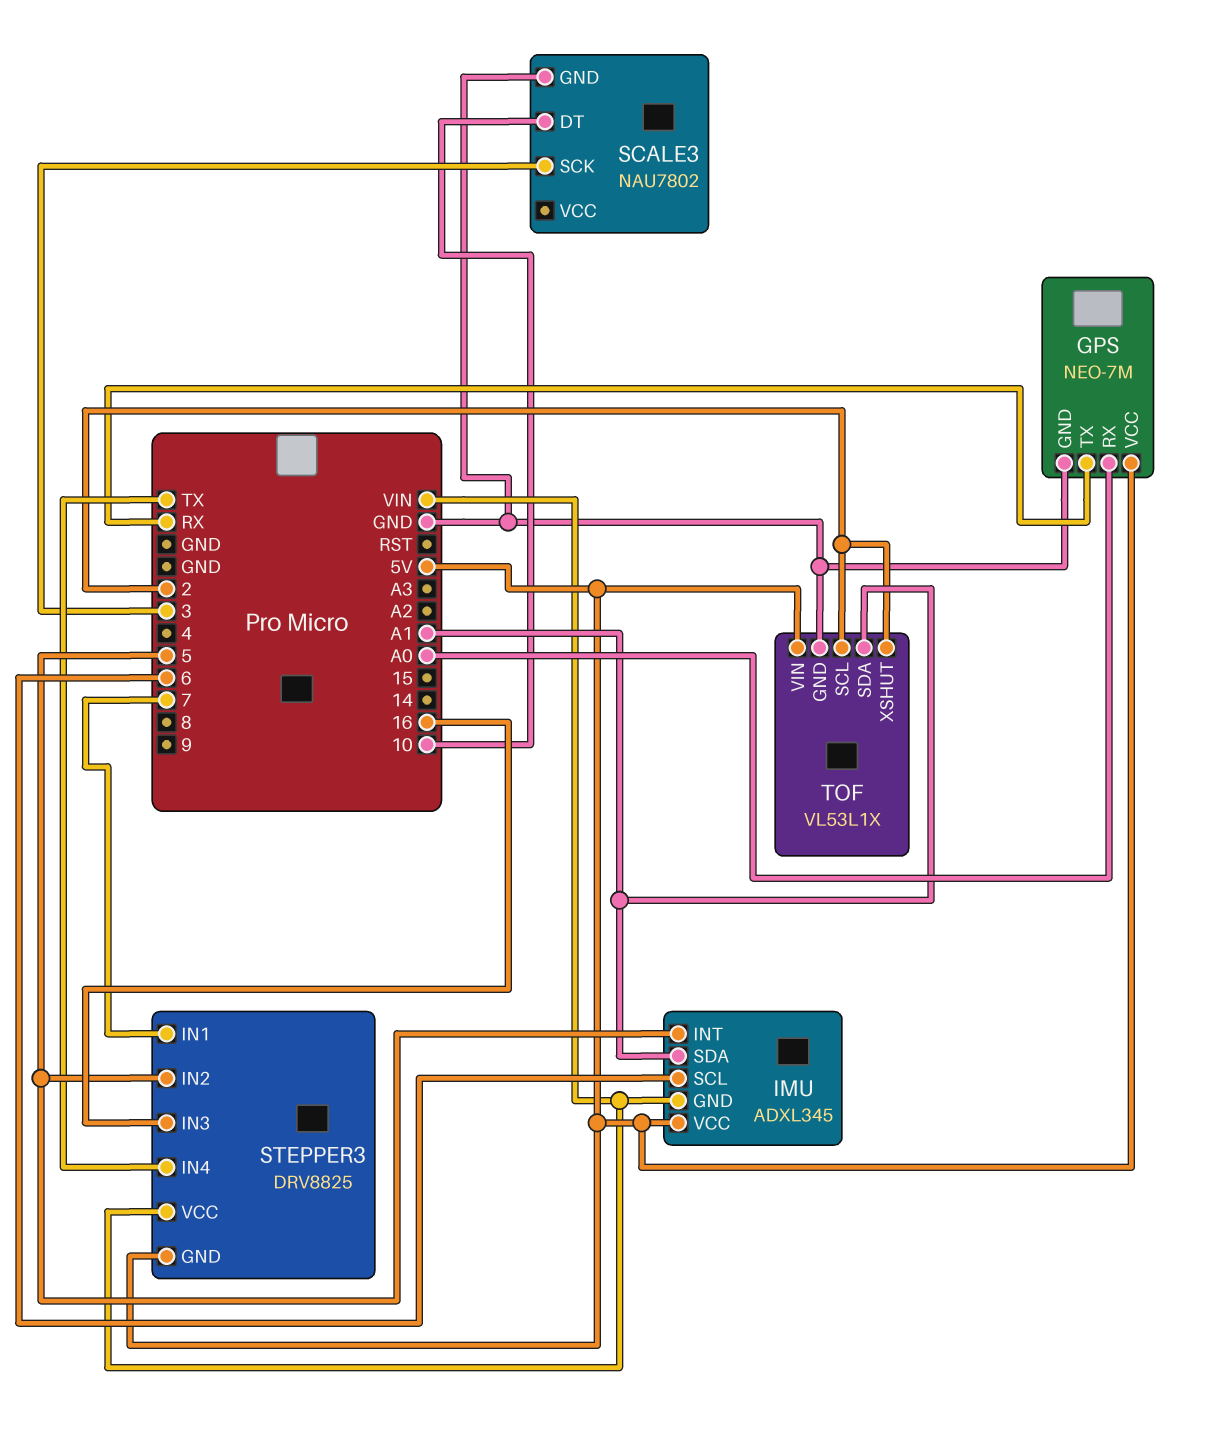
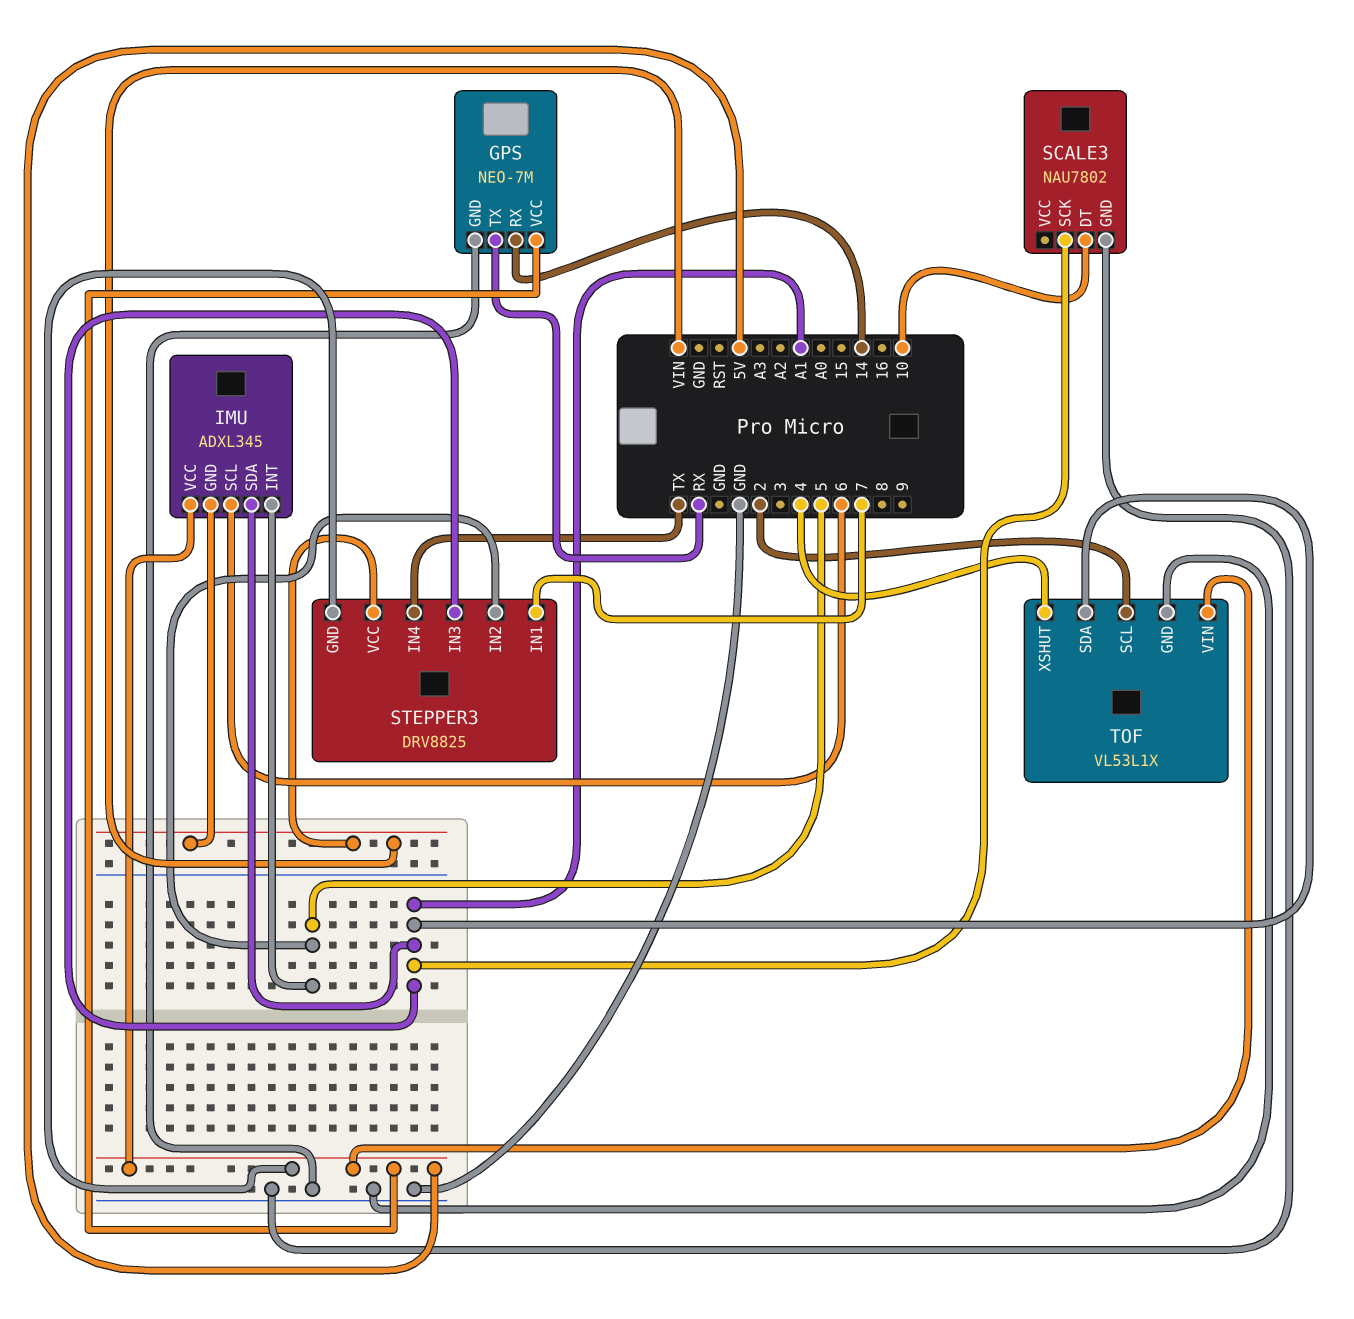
GPS pin RX: A0 -> 14
SCALE3 pin SCK: 3 -> A1
STEPPER3 pin IN3: 16 -> A1
TOF pin XSHUT: 2 -> 4

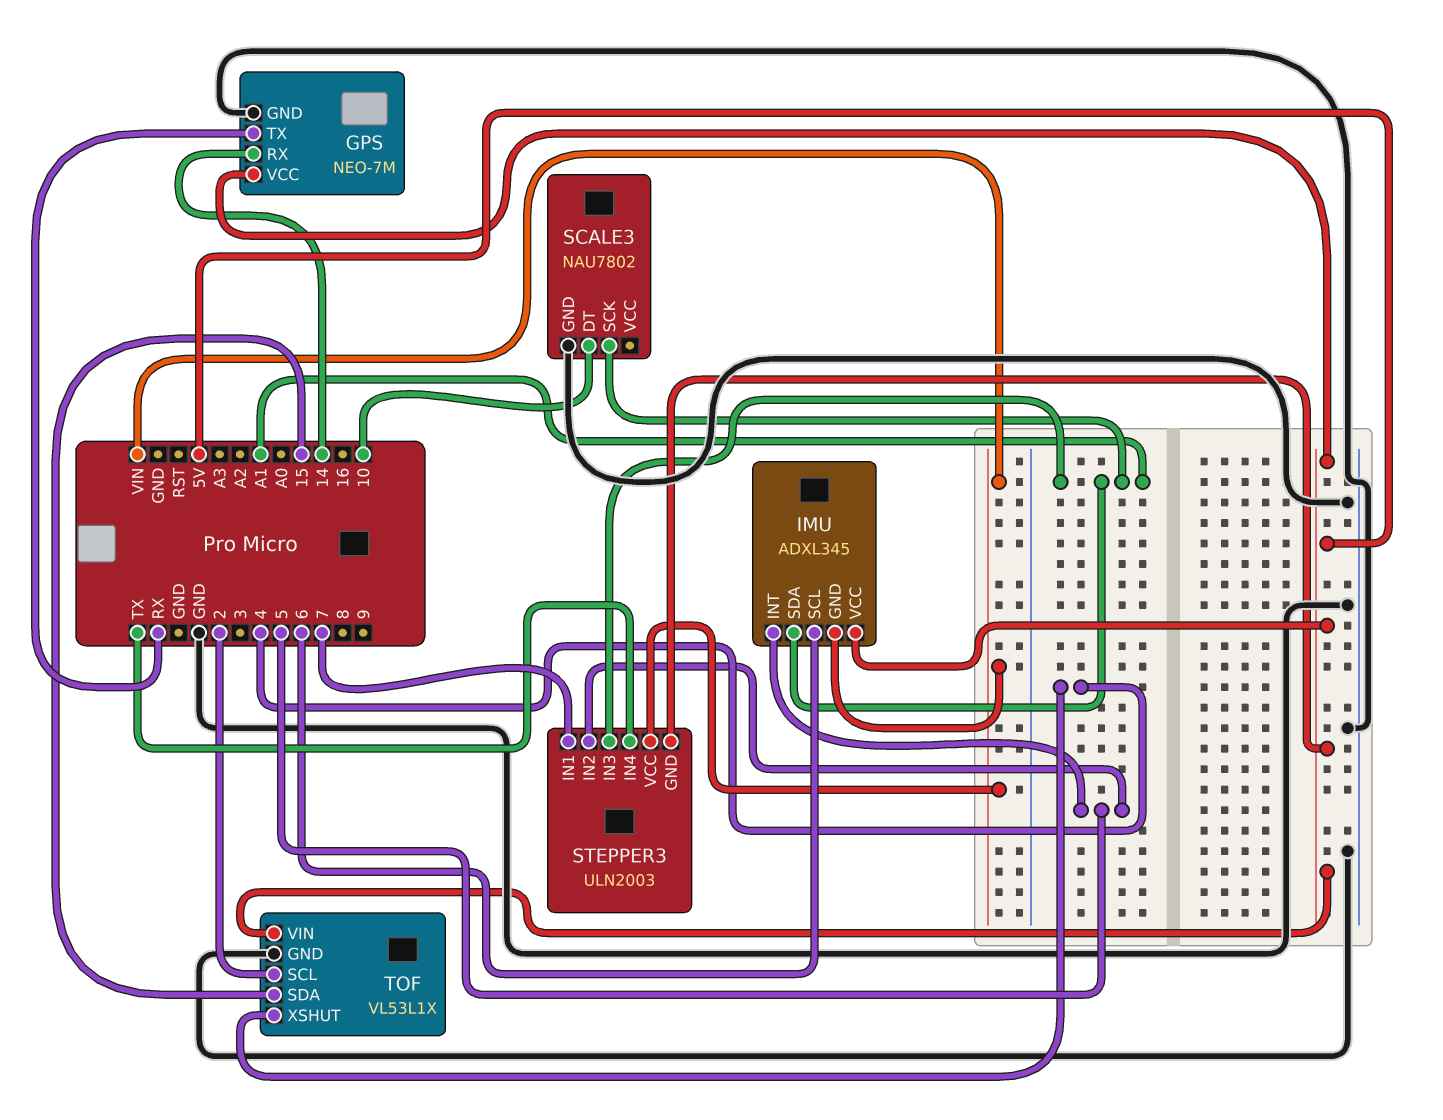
STEPPER3: DRV8825 -> ULN2003
TOF pin SDA: A1 -> 15

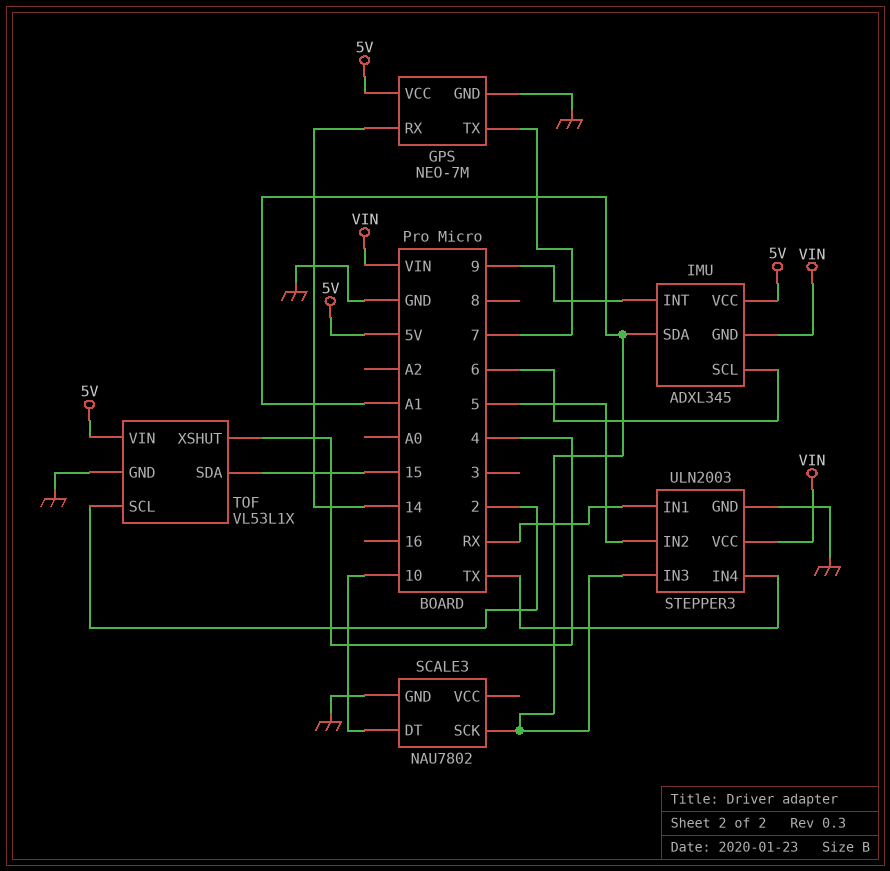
GPS pin TX: RX -> 7
IMU pin INT: 5 -> 9
STEPPER3 pin GND: 5V -> GND
STEPPER3 pin IN1: 7 -> RX

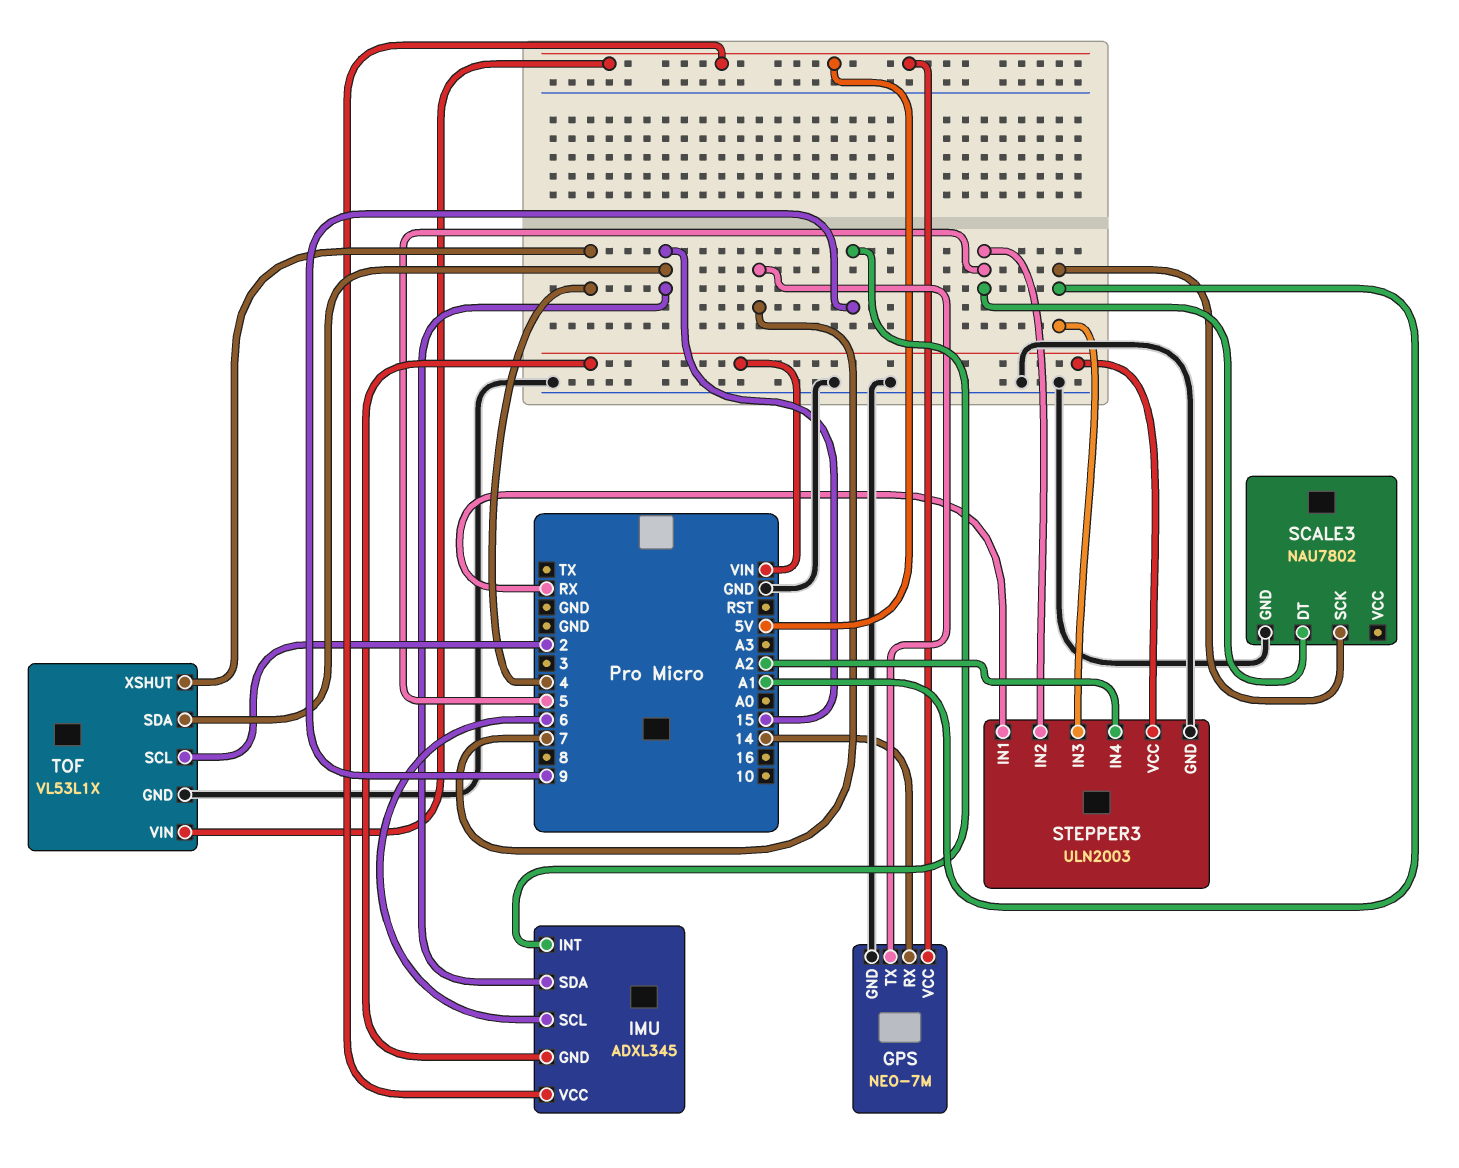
IMU pin SDA: A1 -> 15
SCALE3 pin DT: 10 -> 5
STEPPER3 pin IN4: TX -> A2

